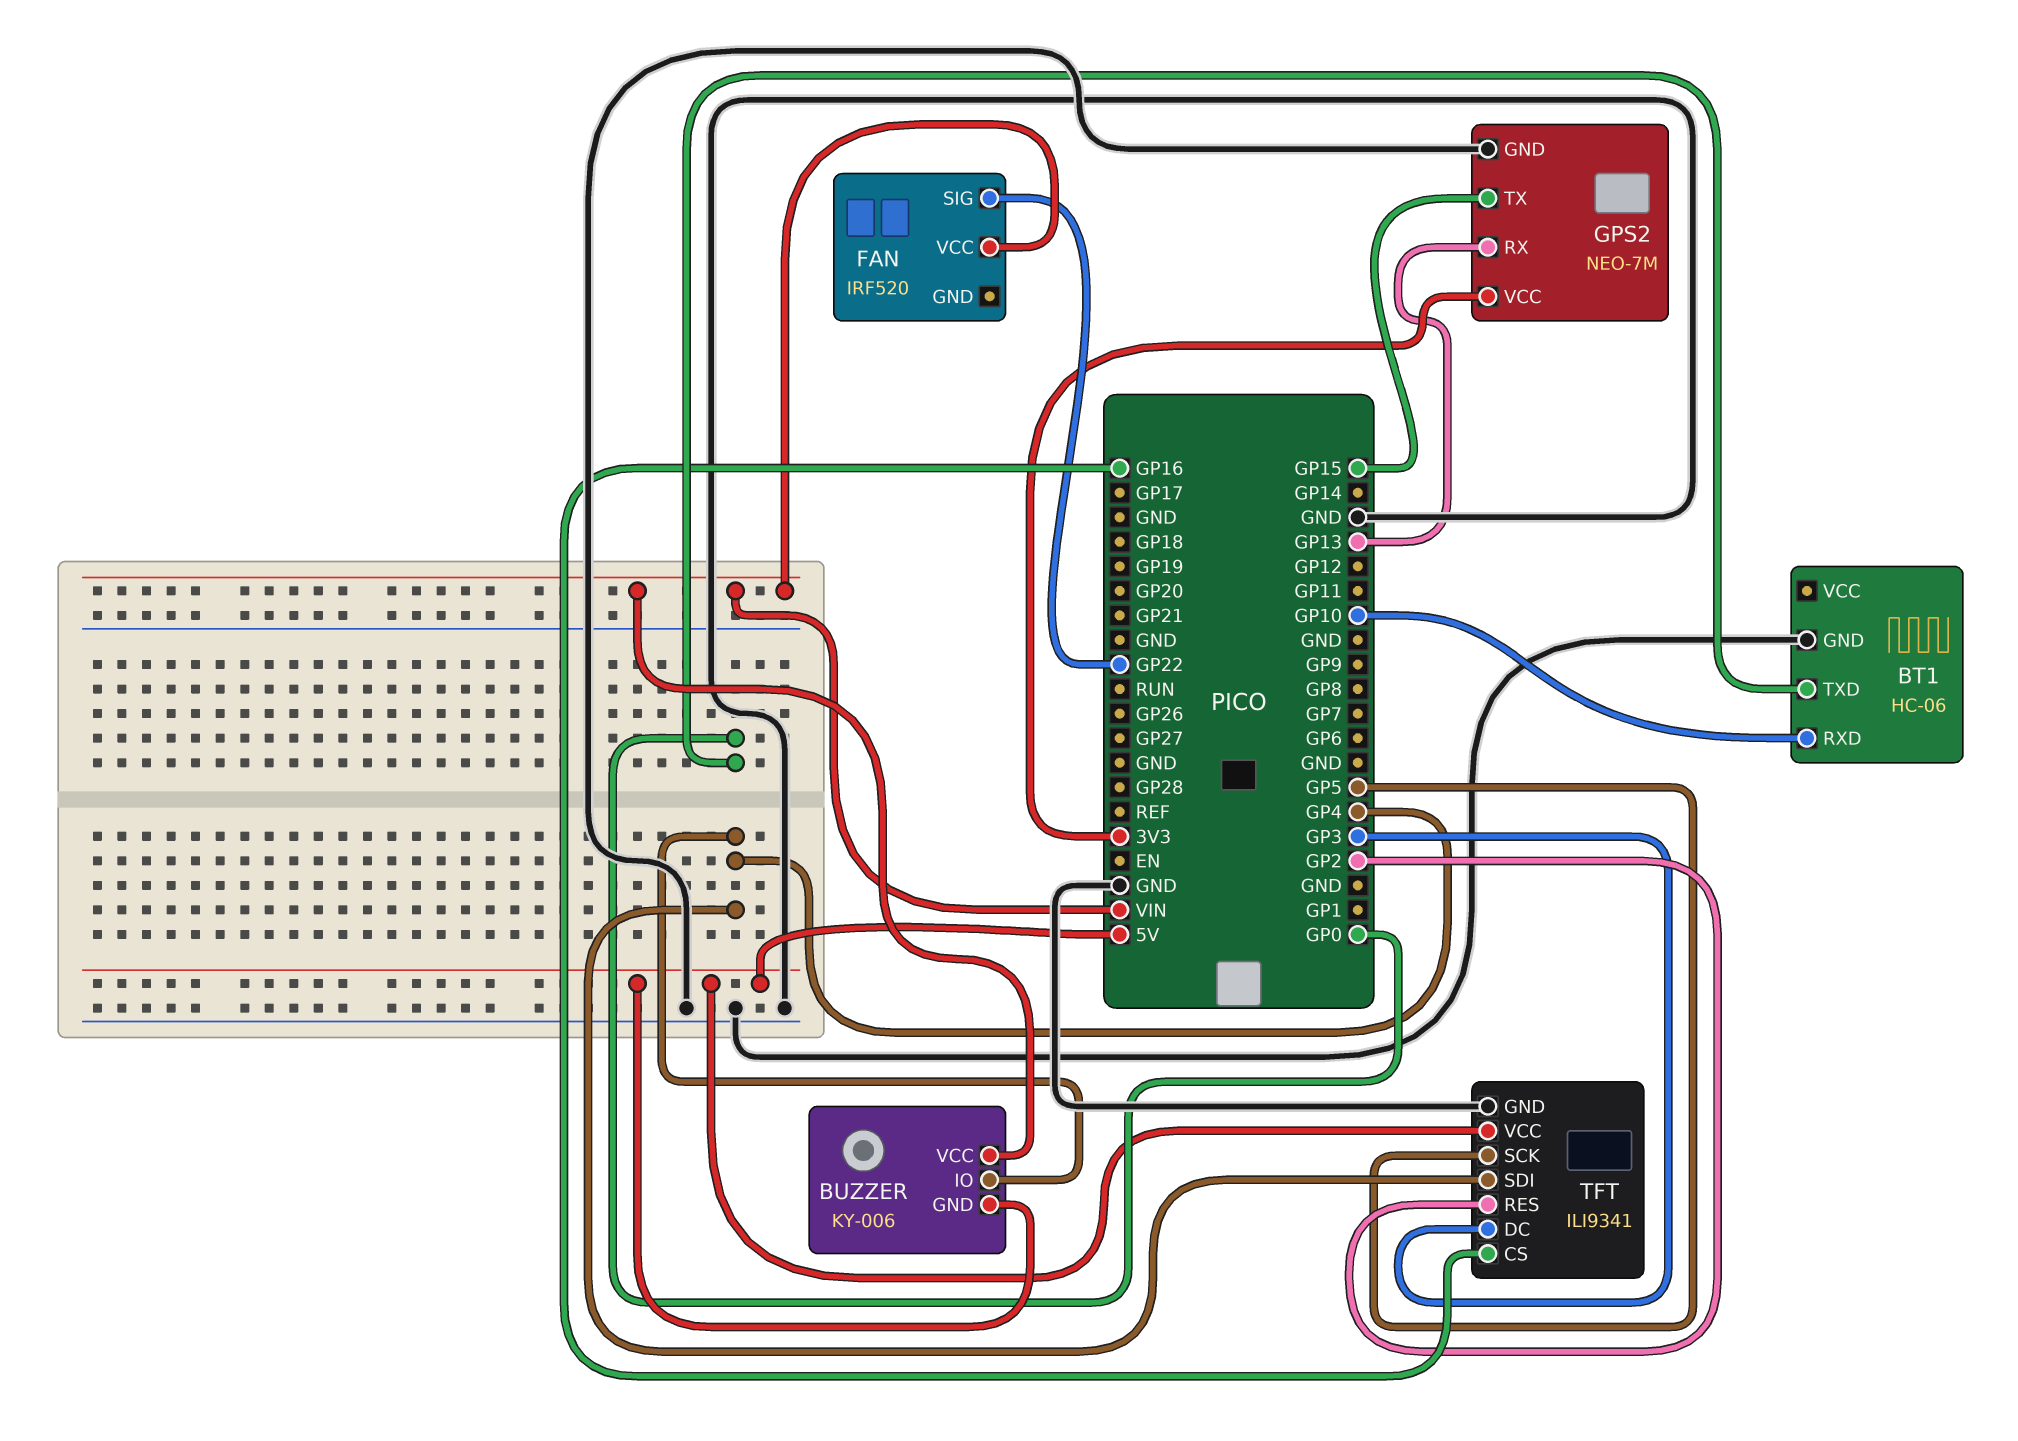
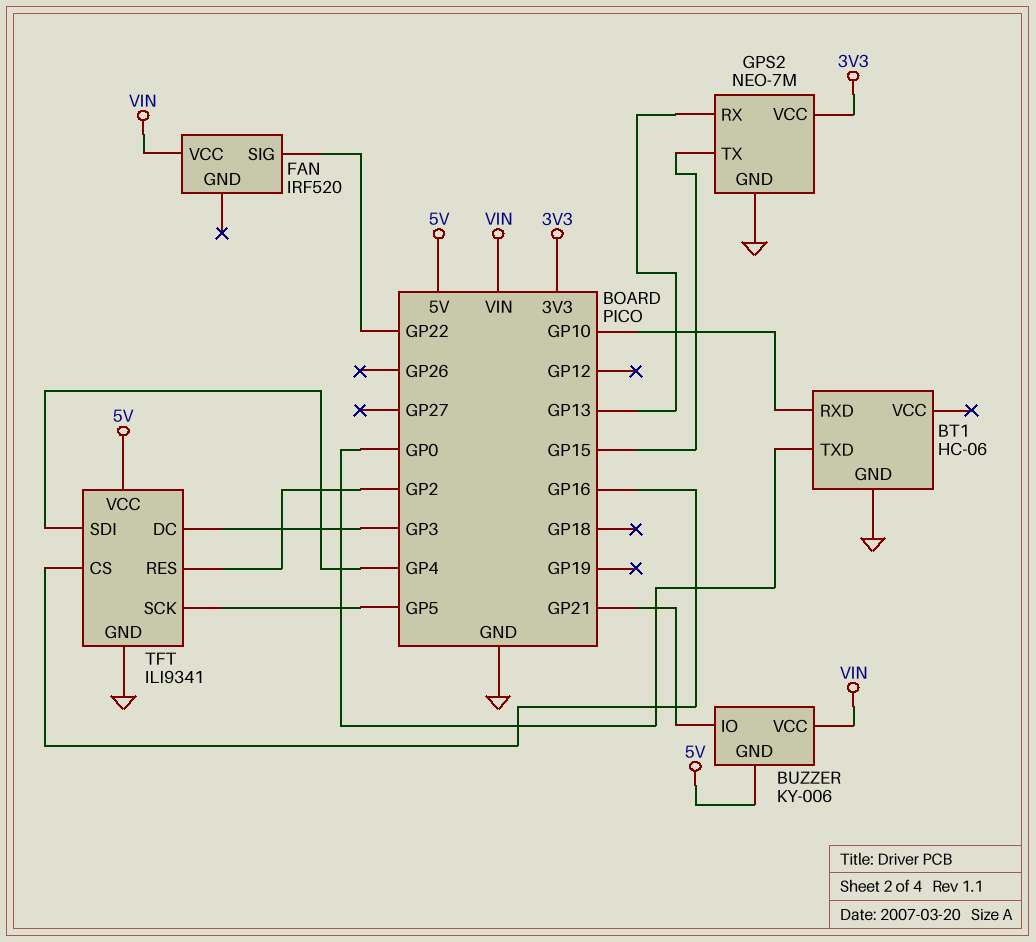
BUZZER pin IO: GP4 -> GP21

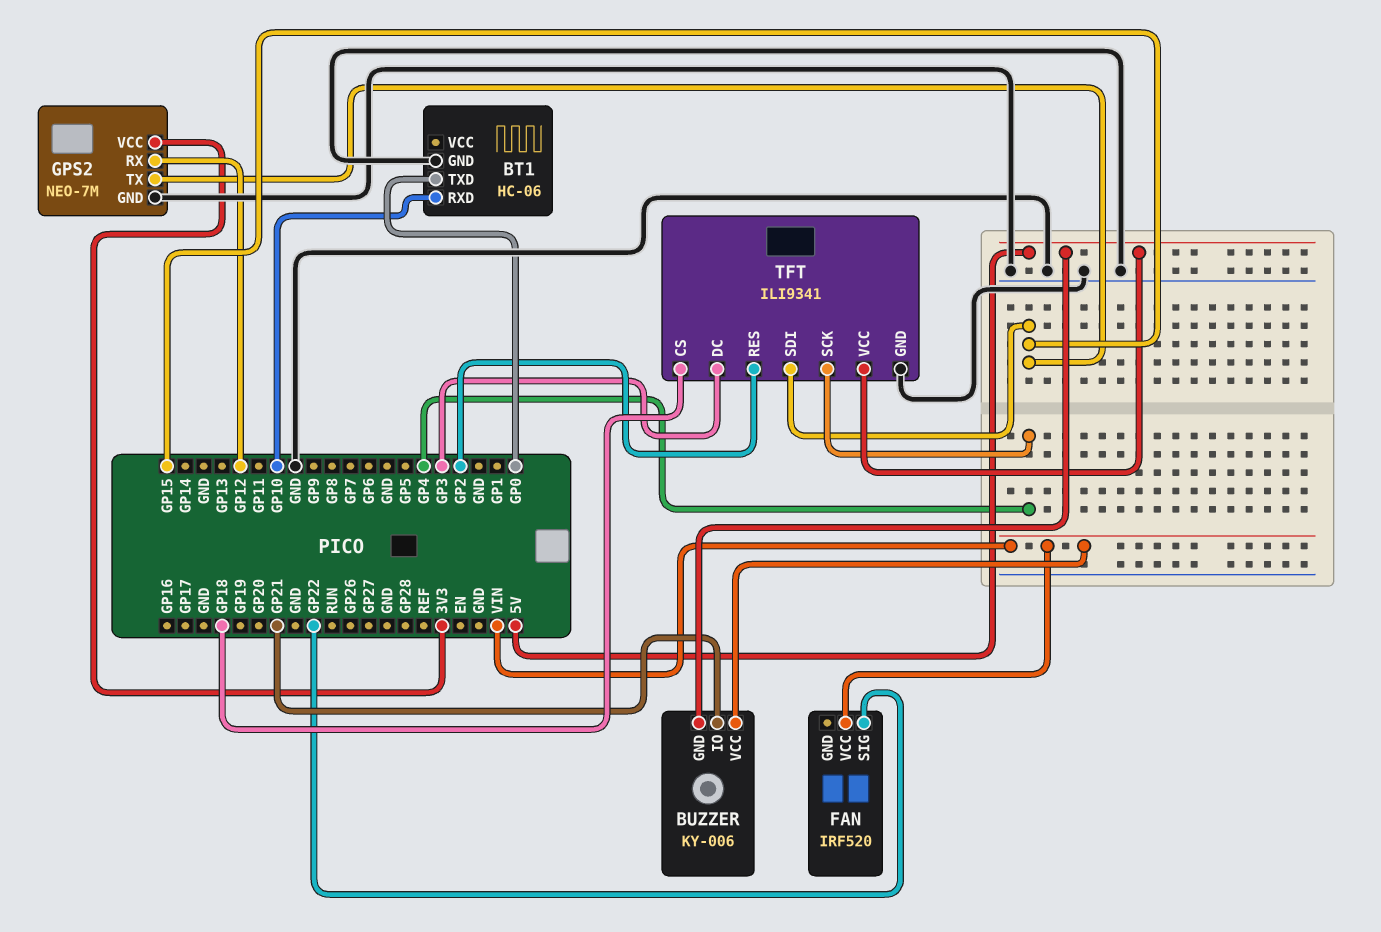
GPS2 pin RX: GP13 -> GP12
TFT pin CS: GP16 -> GP18
TFT pin SCK: GP5 -> GP4
TFT pin SDI: GP4 -> GP15

